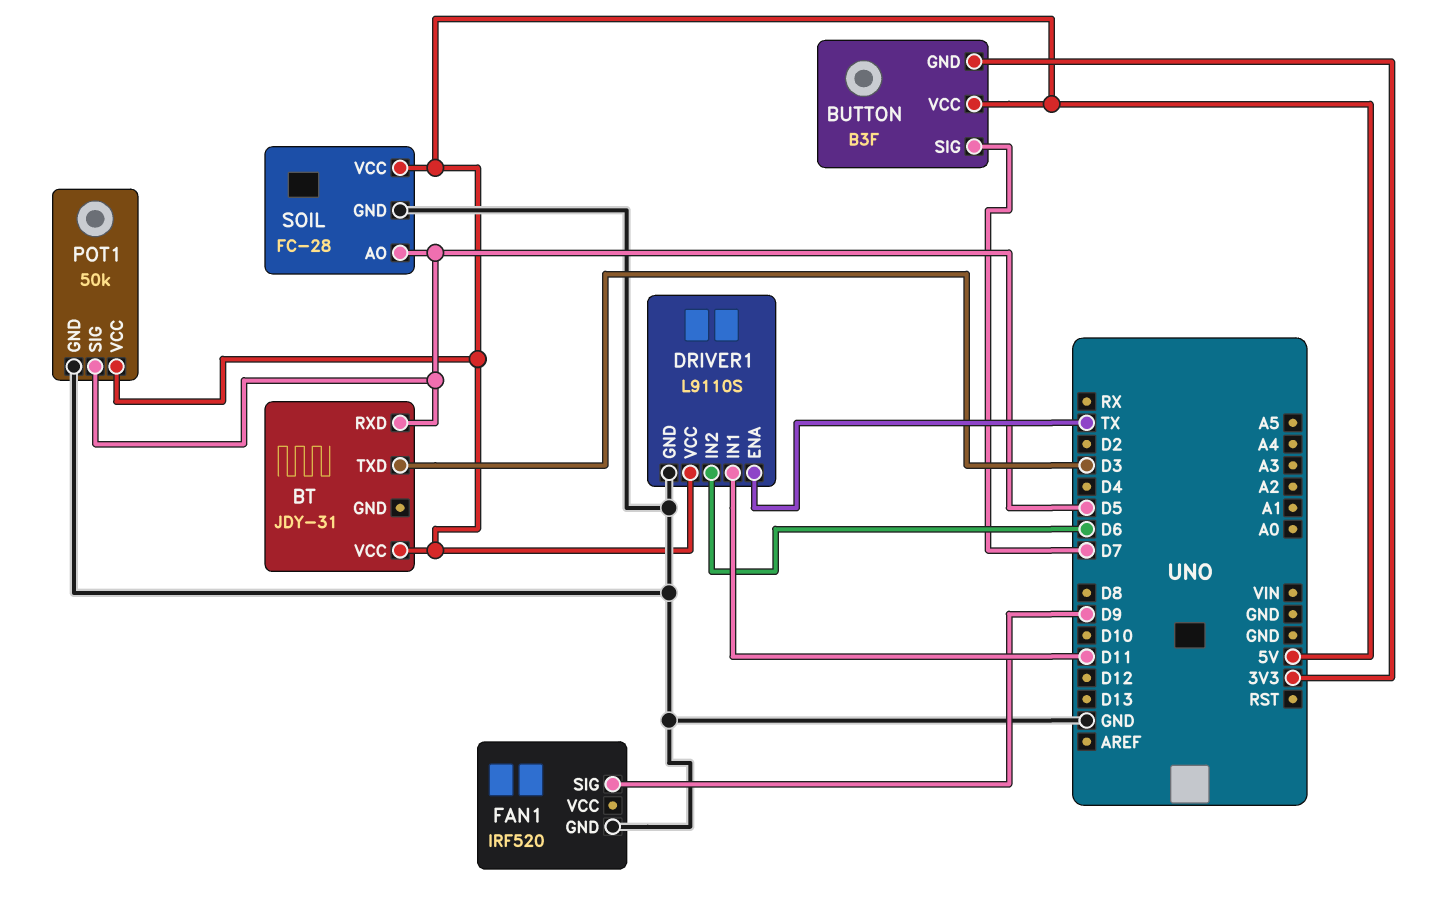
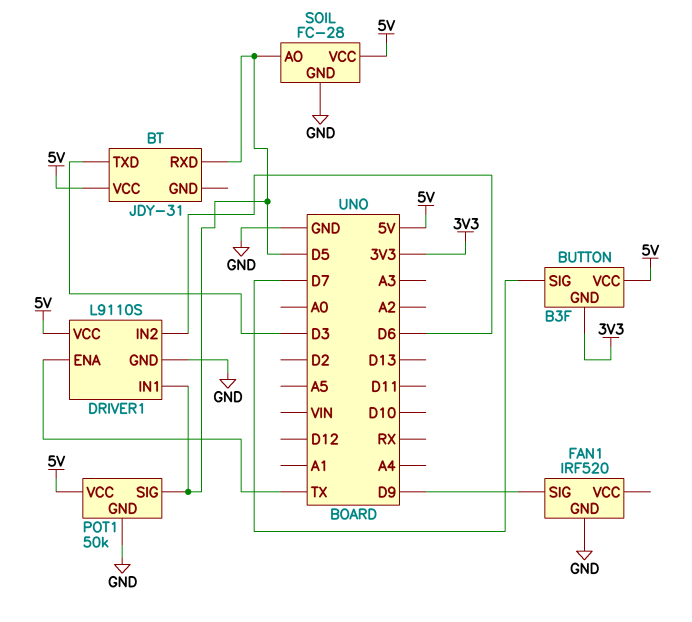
DRIVER1 pin IN1: D11 -> D5

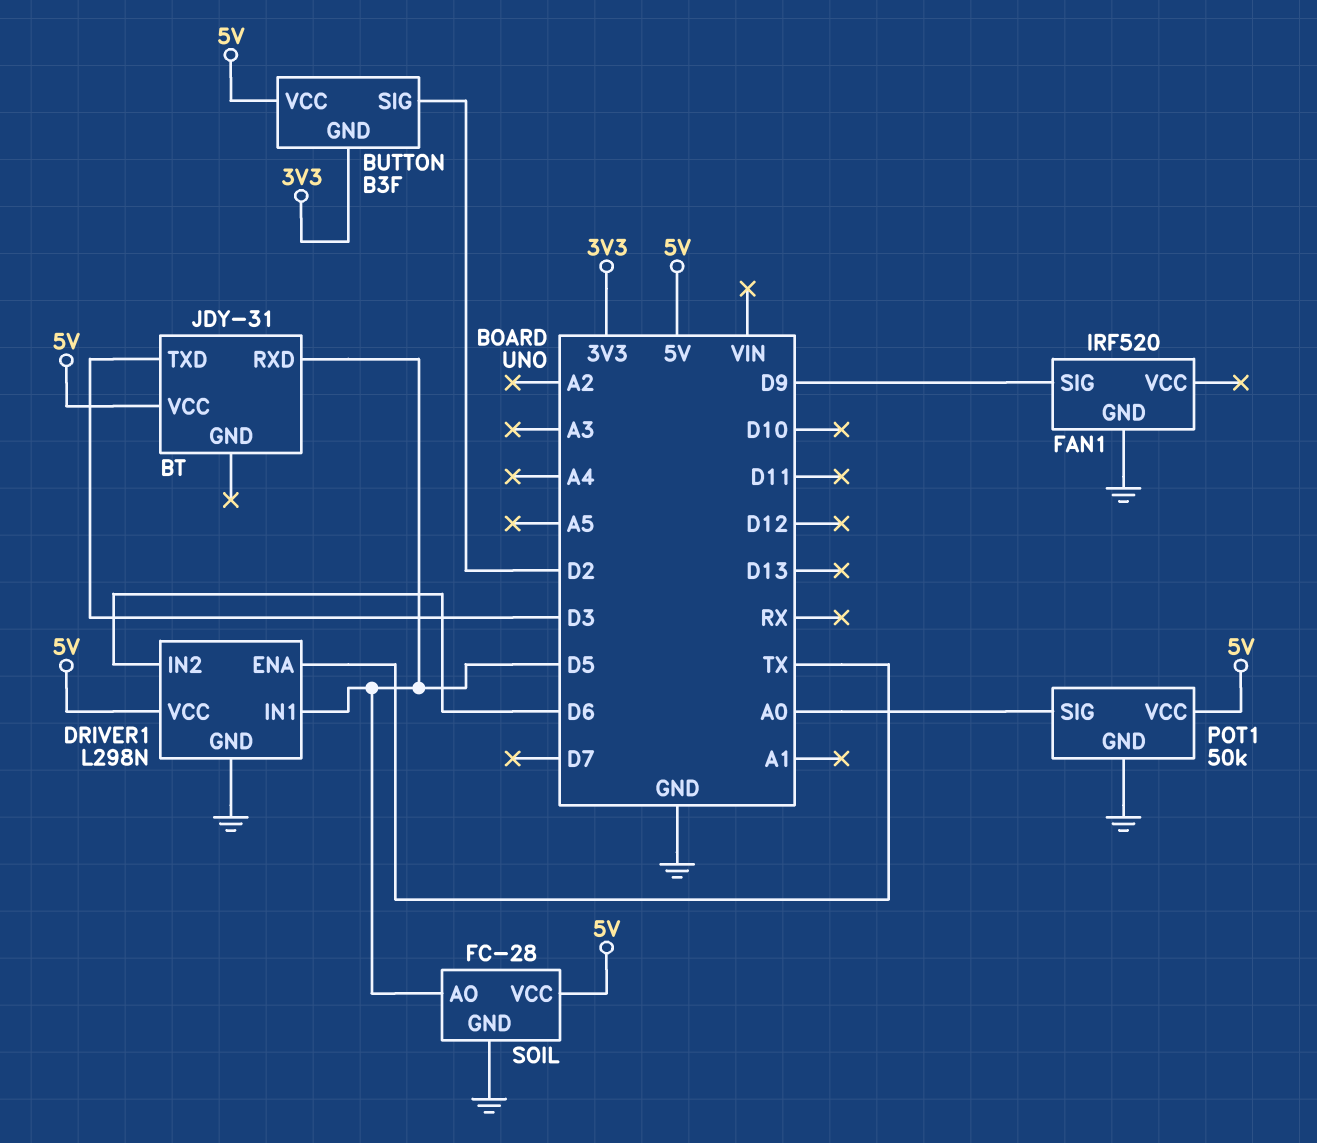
BUTTON pin SIG: D7 -> D2
DRIVER1: L9110S -> L298N
POT1 pin SIG: D5 -> A0

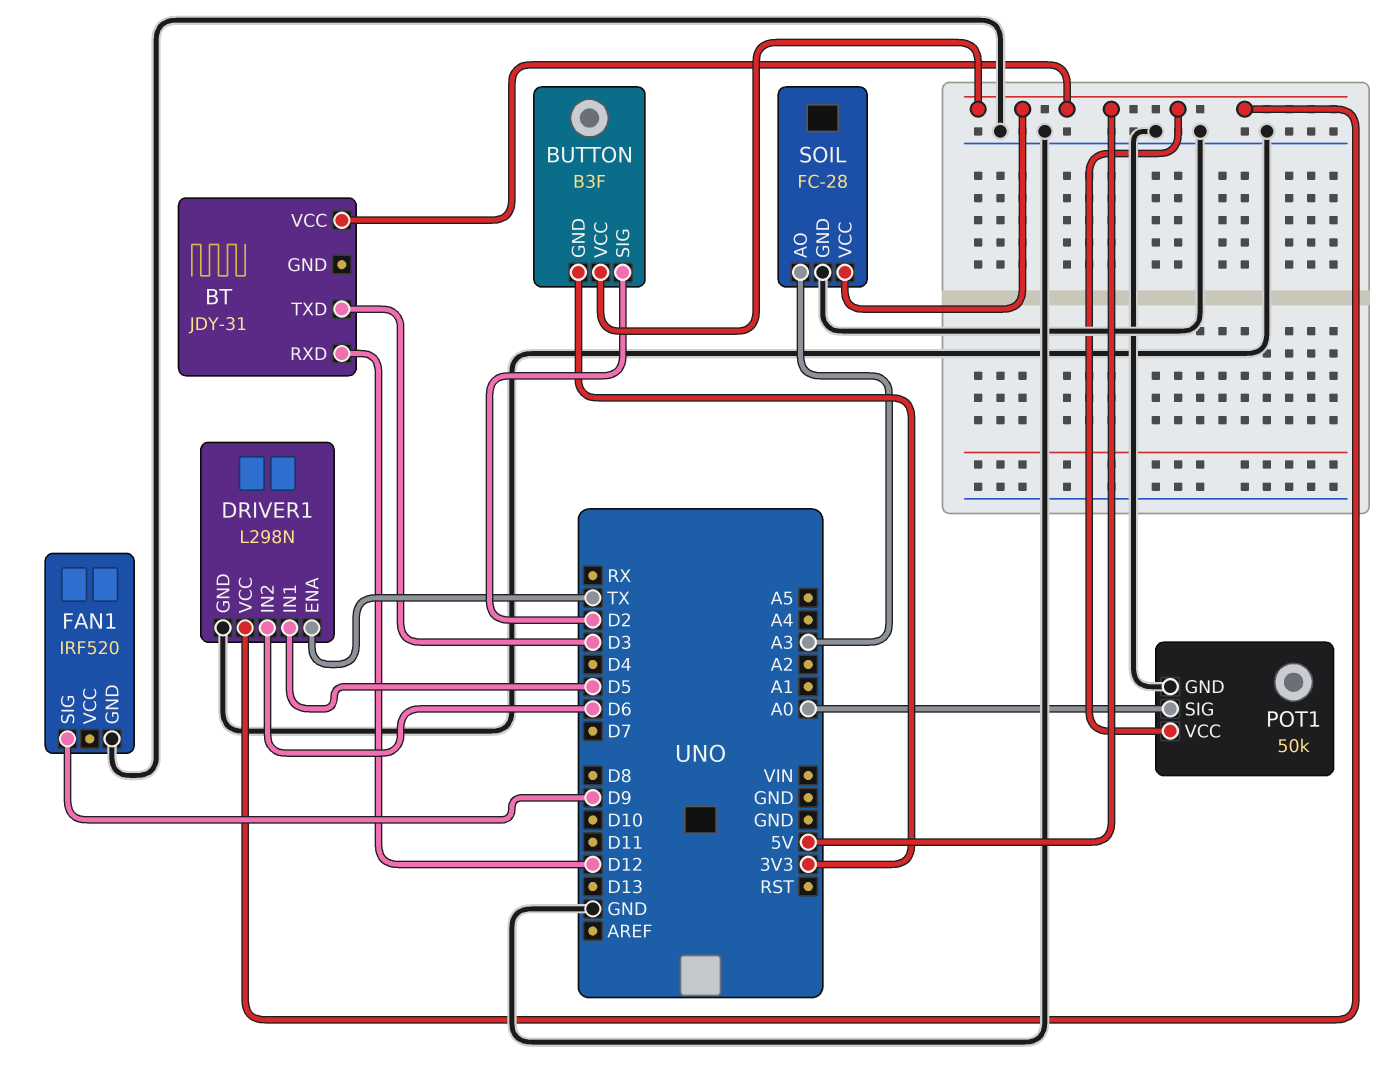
BT pin RXD: D5 -> D12
SOIL pin AO: D5 -> A3

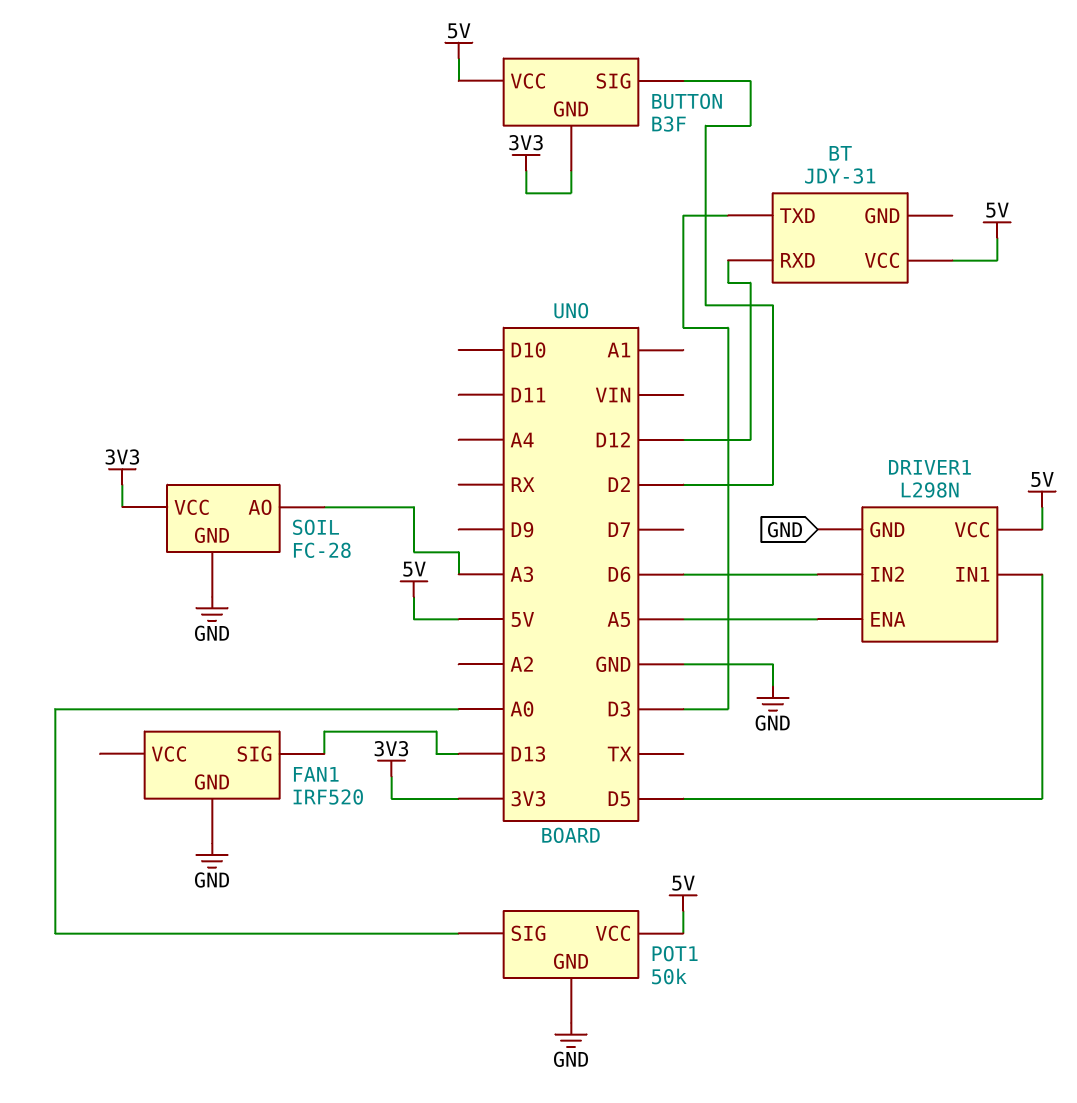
DRIVER1 pin ENA: TX -> A5
FAN1 pin SIG: D9 -> D13
SOIL pin VCC: 5V -> 3V3

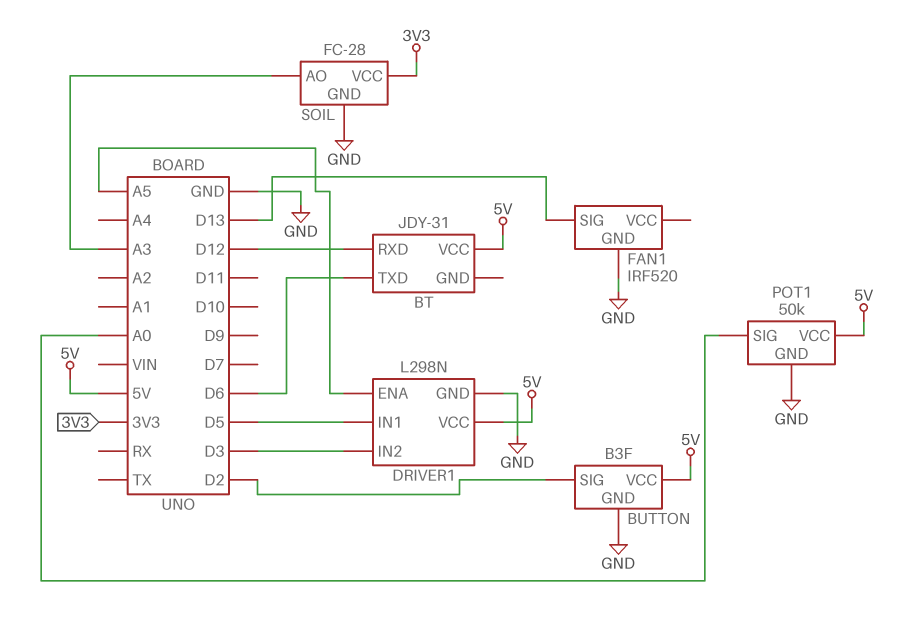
BT pin TXD: D3 -> D6
BUTTON pin GND: 3V3 -> GND
DRIVER1 pin IN2: D6 -> D3

